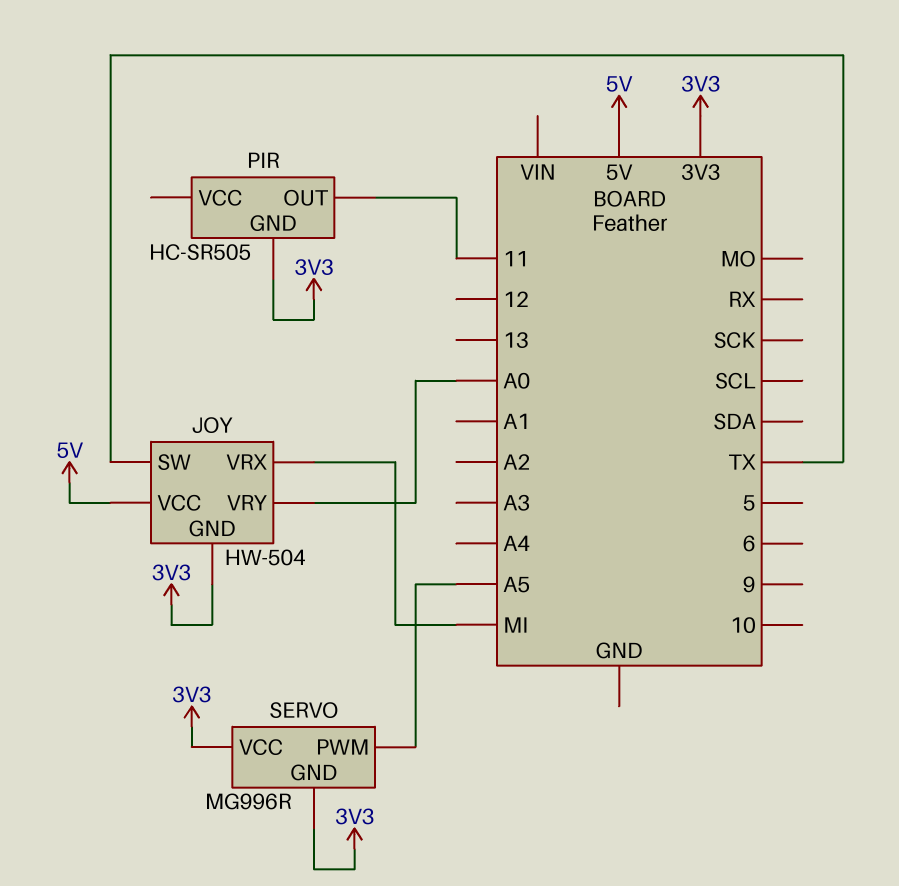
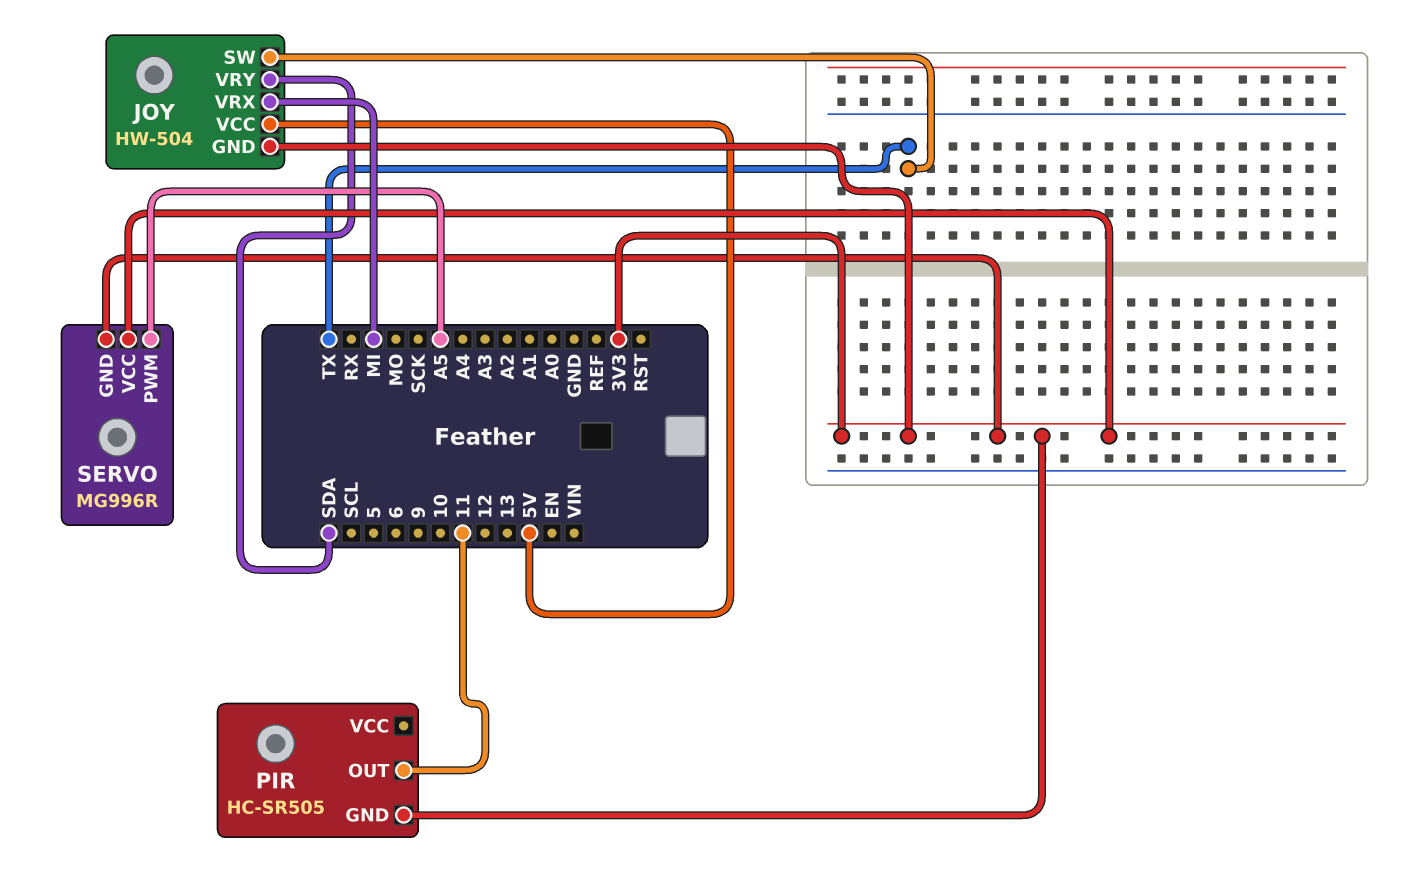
JOY pin VRY: A0 -> SDA

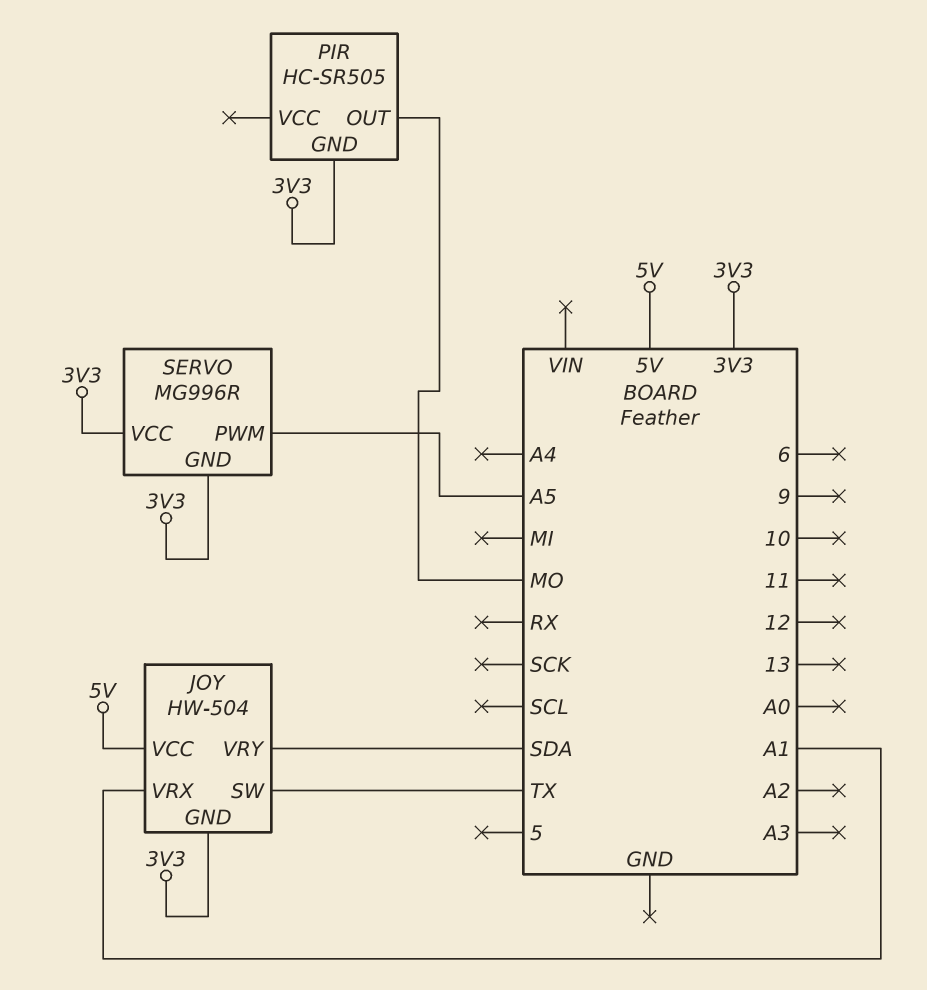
JOY pin VRX: MI -> A1
PIR pin OUT: 11 -> MO

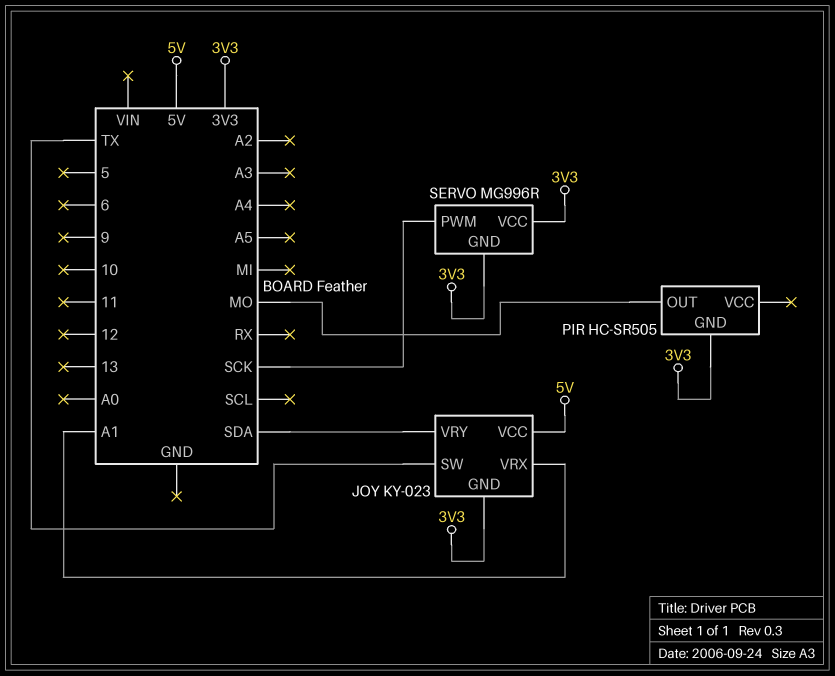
JOY: HW-504 -> KY-023
SERVO pin PWM: A5 -> SCK

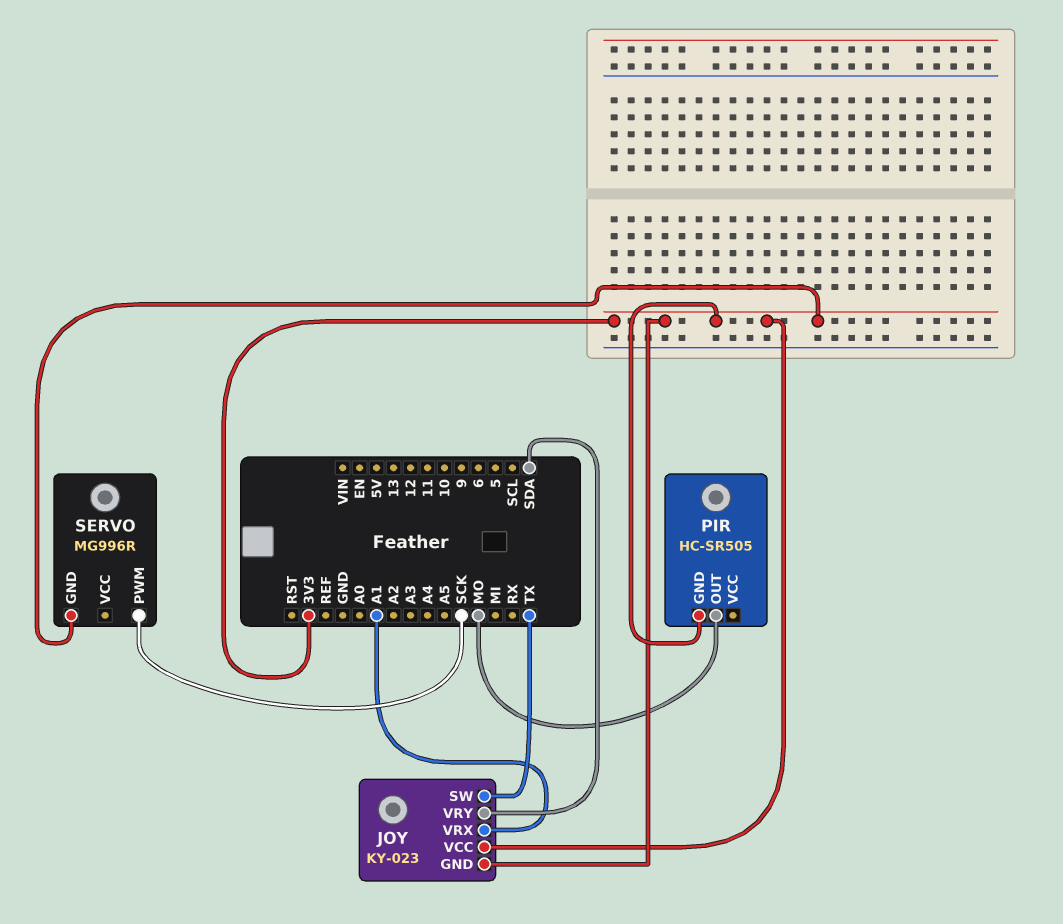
JOY pin VCC: 5V -> 3V3
SERVO pin VCC: 3V3 -> none

